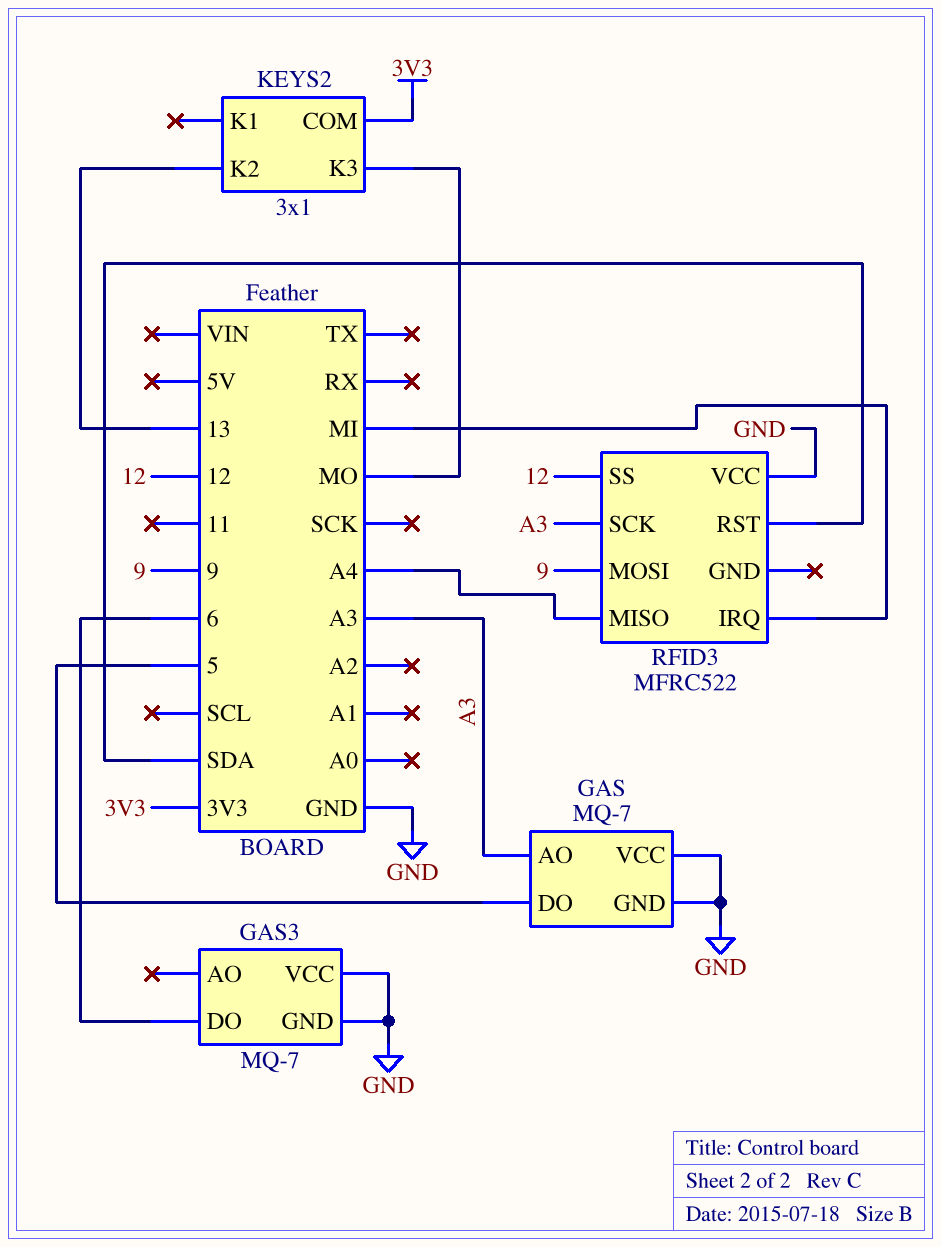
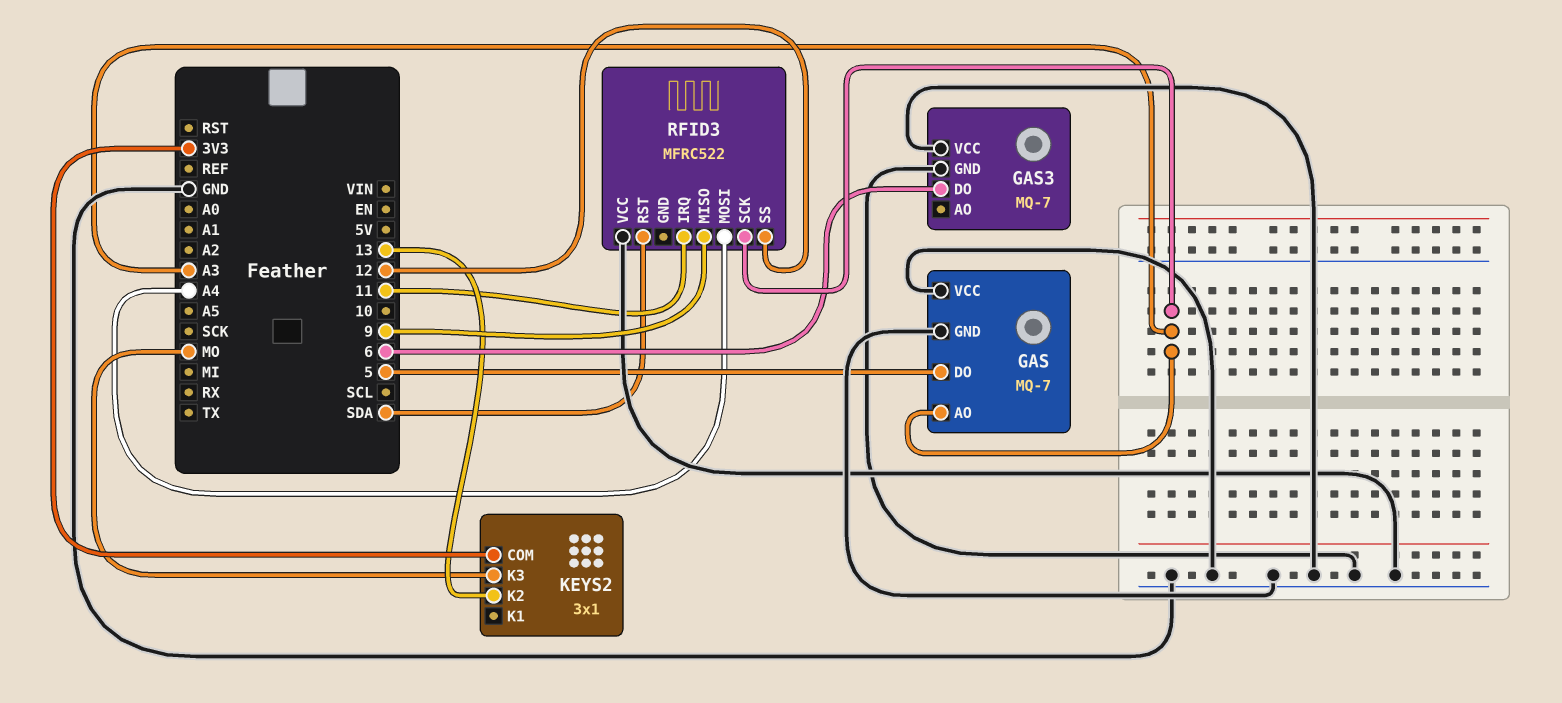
RFID3 pin IRQ: MI -> 11
RFID3 pin MISO: A4 -> 9
RFID3 pin MOSI: 9 -> A4

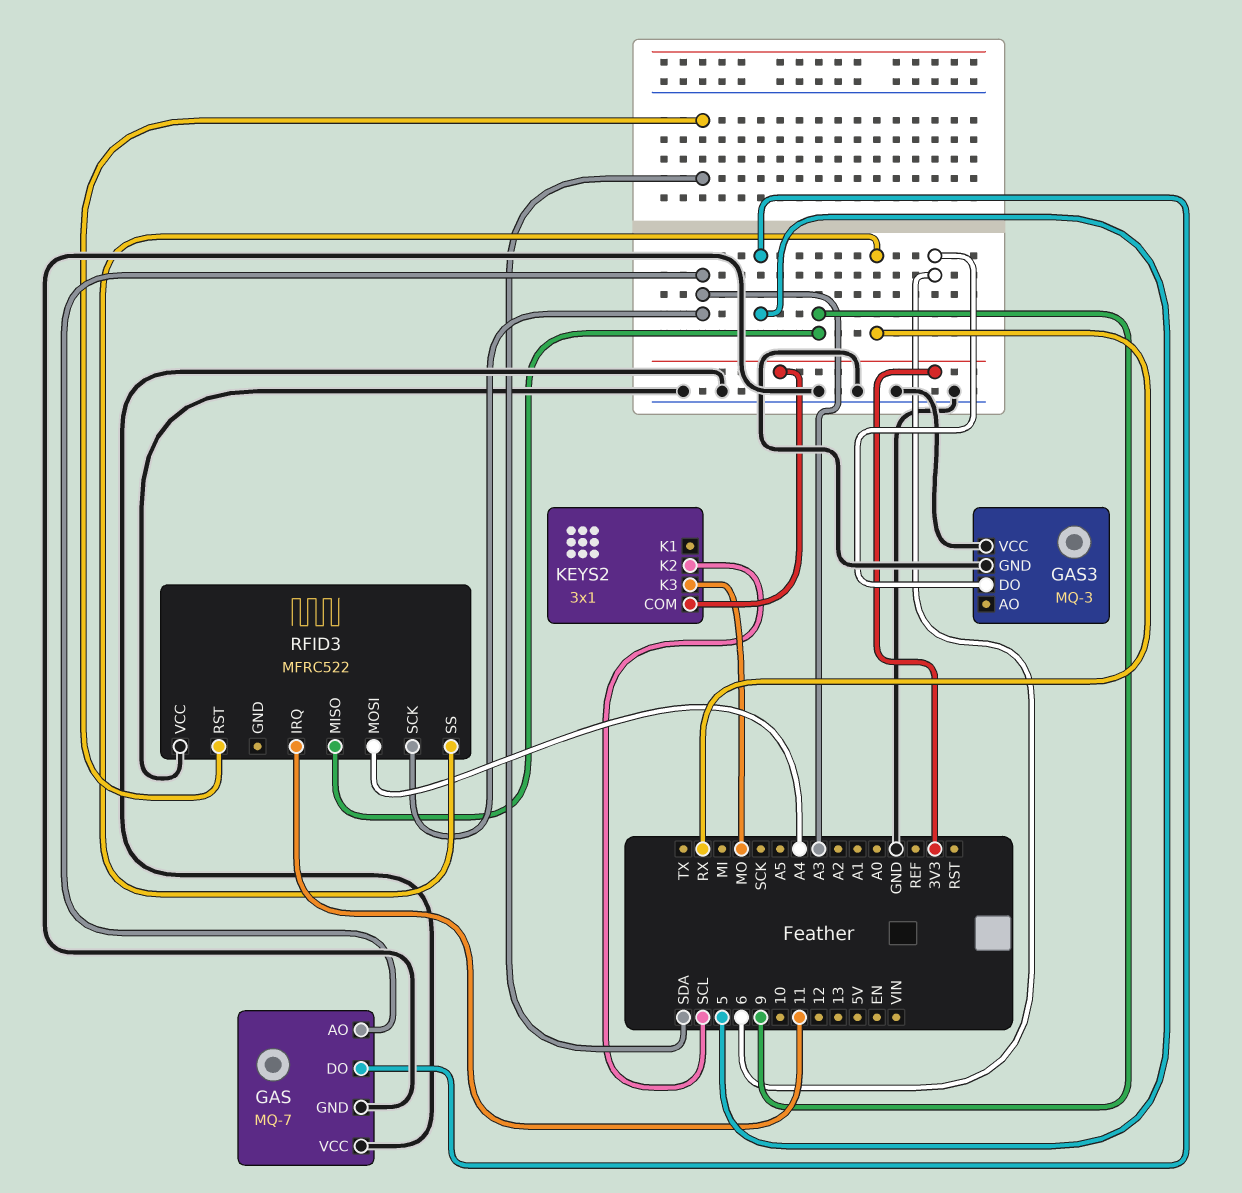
GAS3: MQ-7 -> MQ-3
KEYS2 pin K2: 13 -> SCL
RFID3 pin SS: 12 -> RX

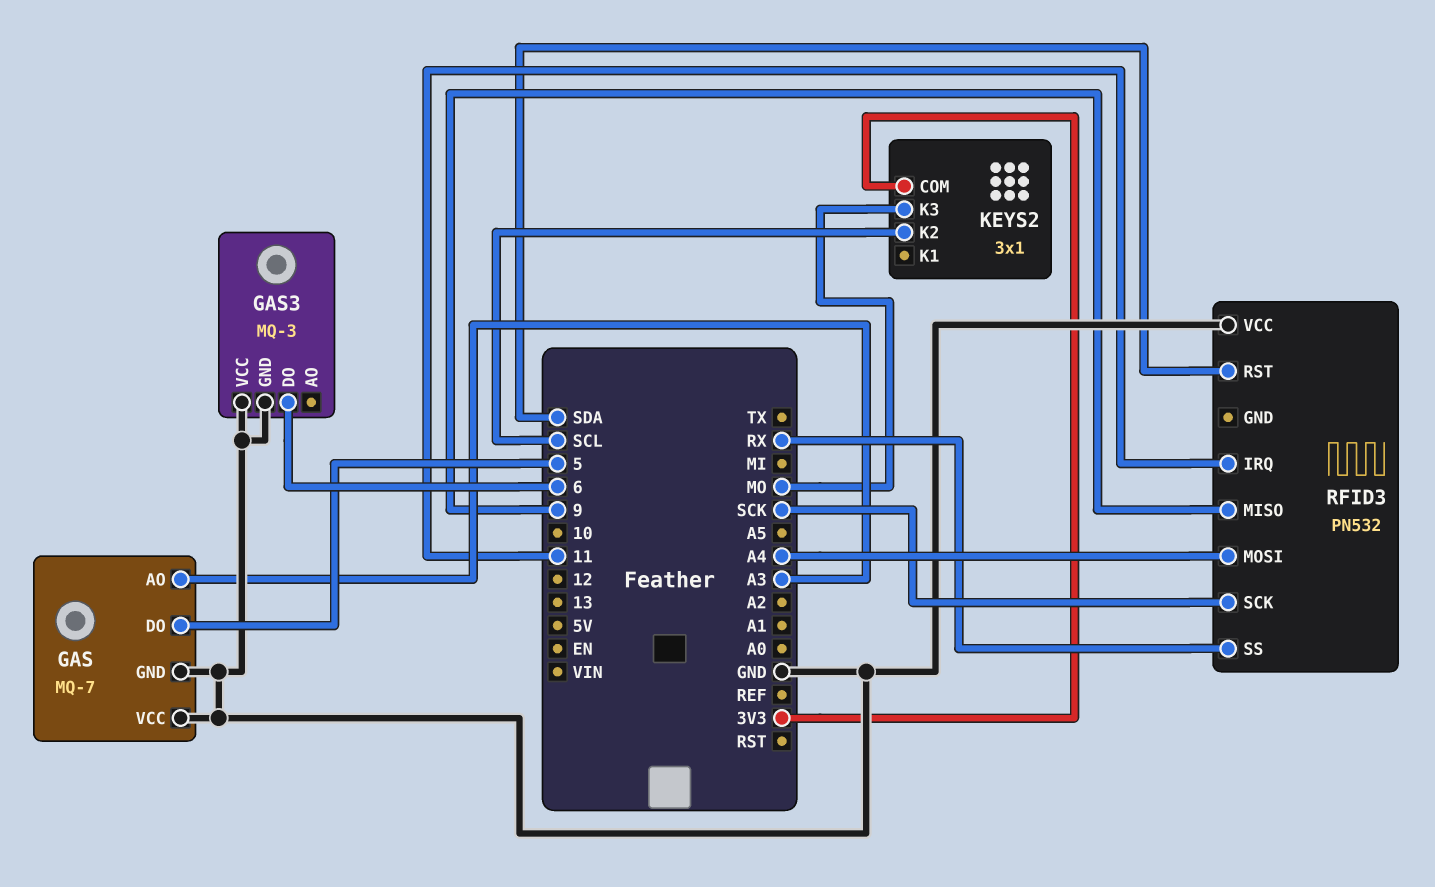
RFID3: MFRC522 -> PN532
RFID3 pin SCK: A3 -> SCK

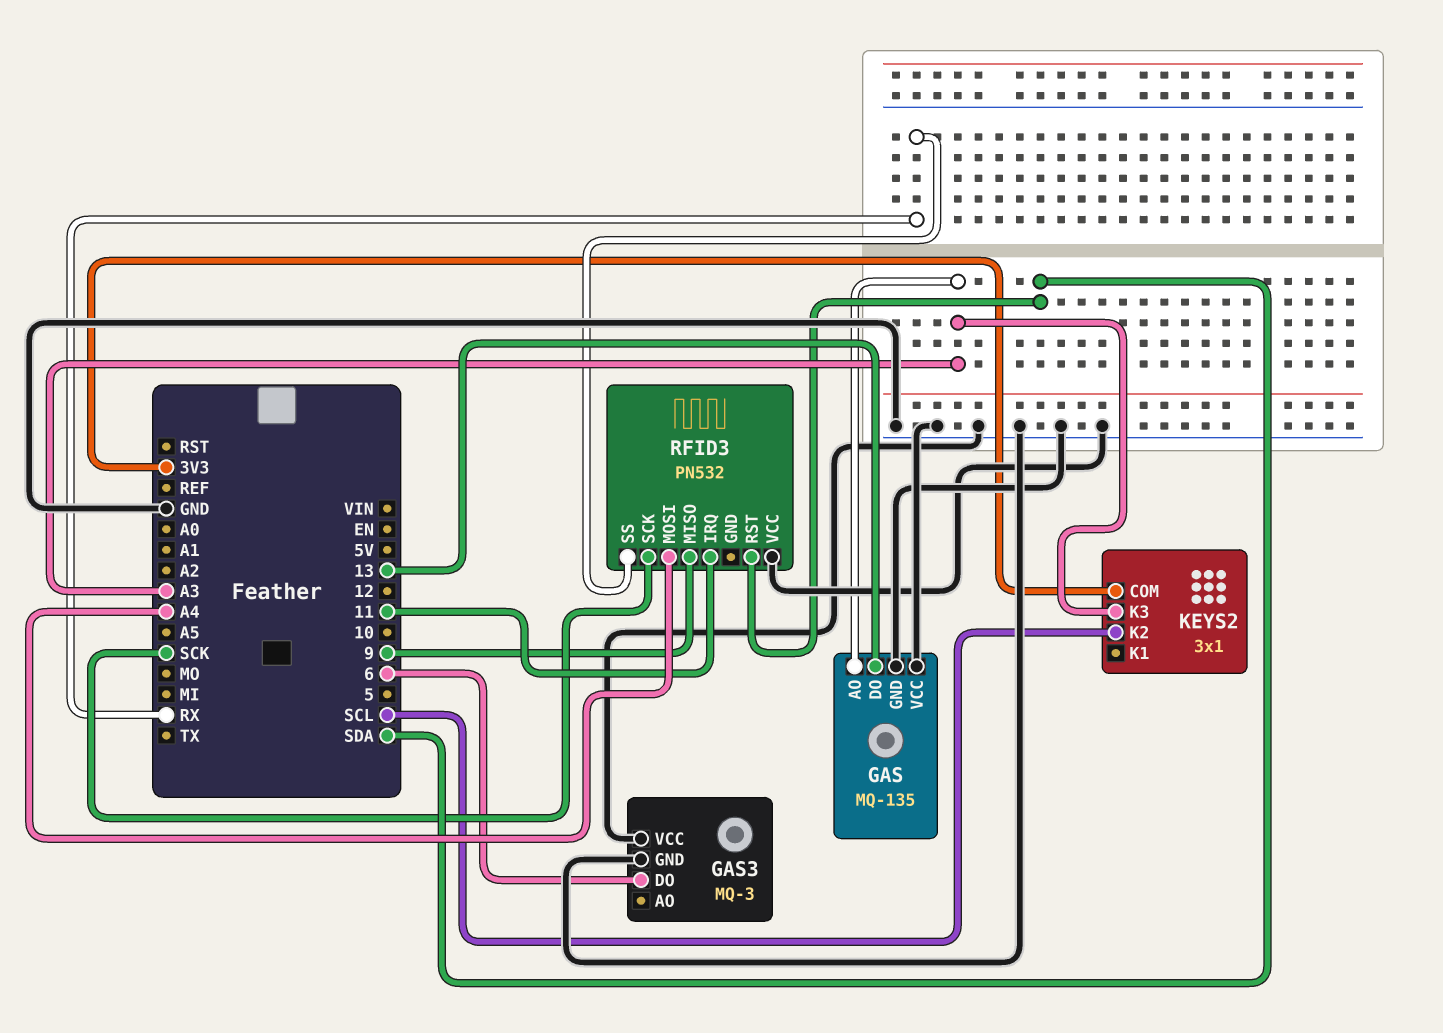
GAS: MQ-7 -> MQ-135
GAS pin DO: 5 -> 13
KEYS2 pin K3: MO -> A3

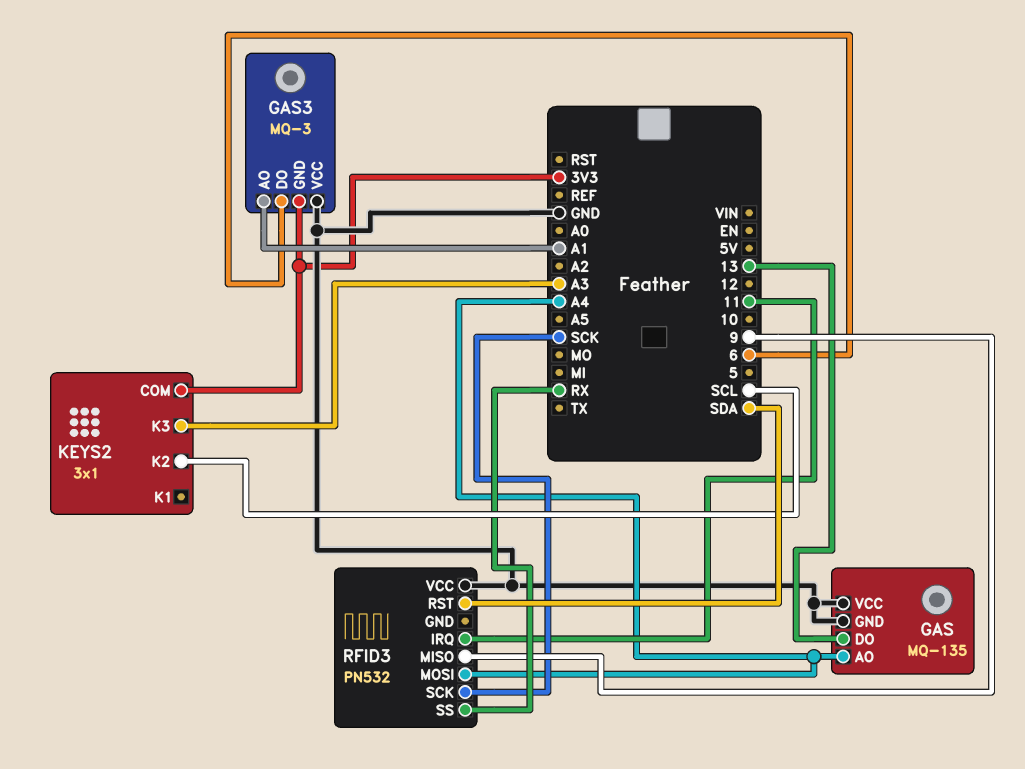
GAS pin AO: A3 -> A4
GAS3 pin AO: none -> A1
GAS3 pin GND: GND -> 3V3

